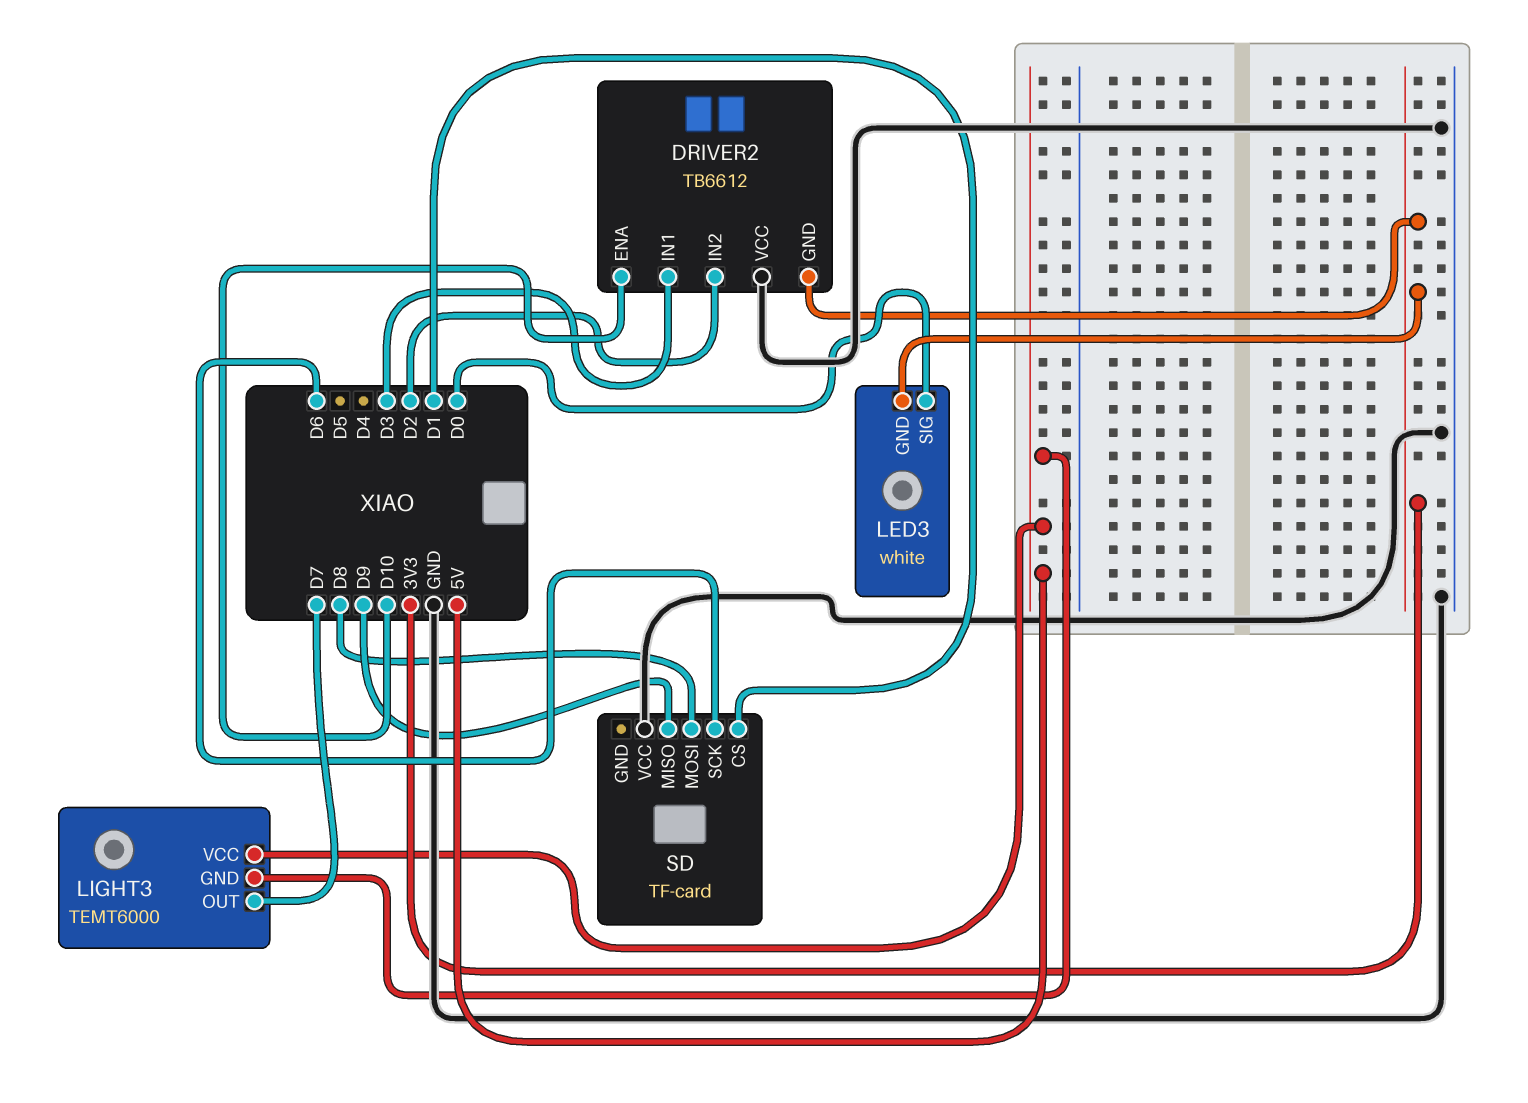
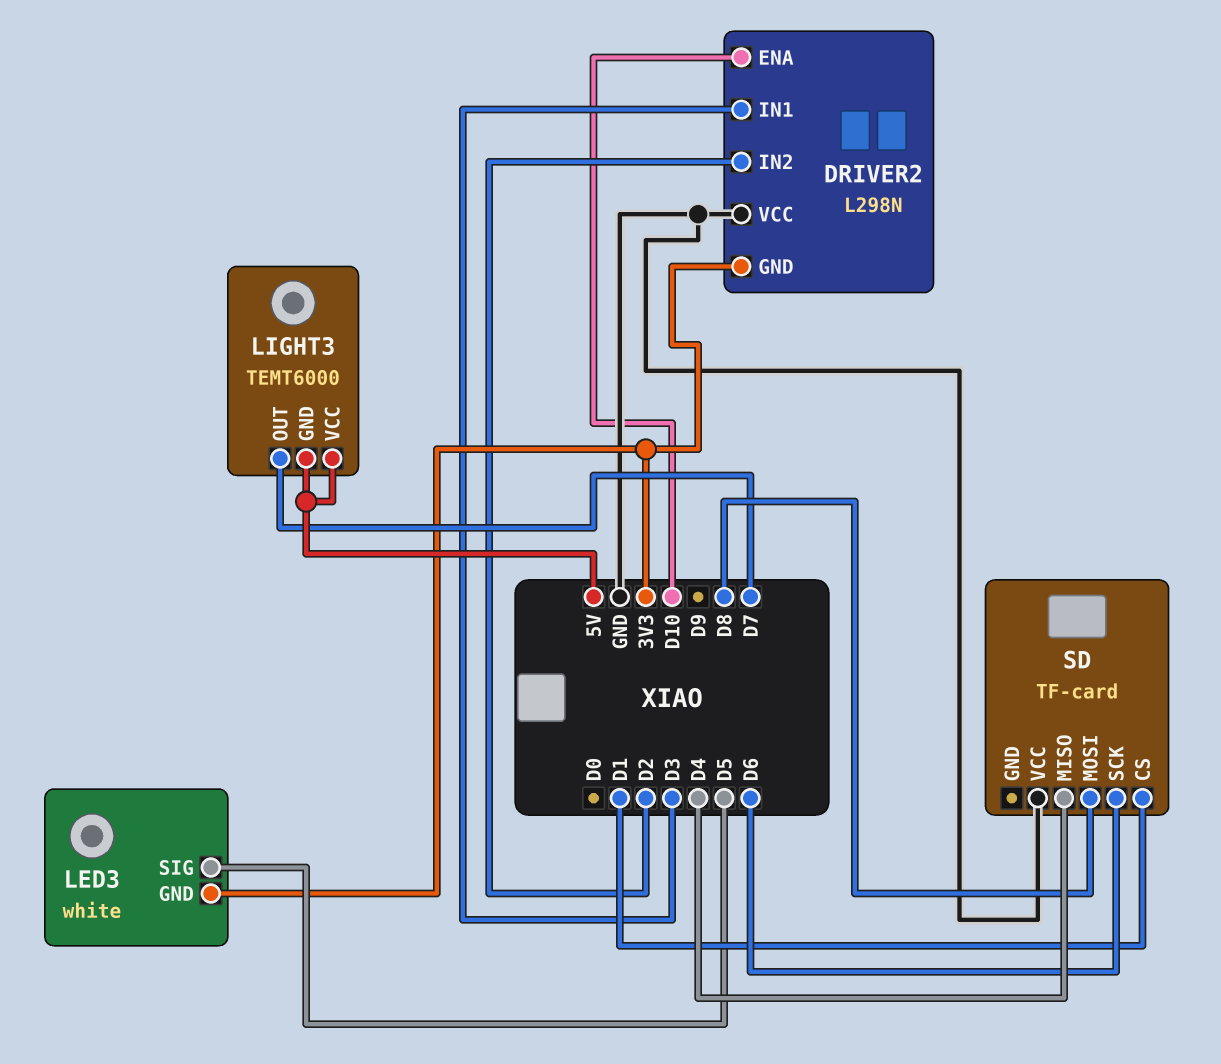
DRIVER2: TB6612 -> L298N
LED3 pin SIG: D0 -> D5
SD pin MISO: D9 -> D4

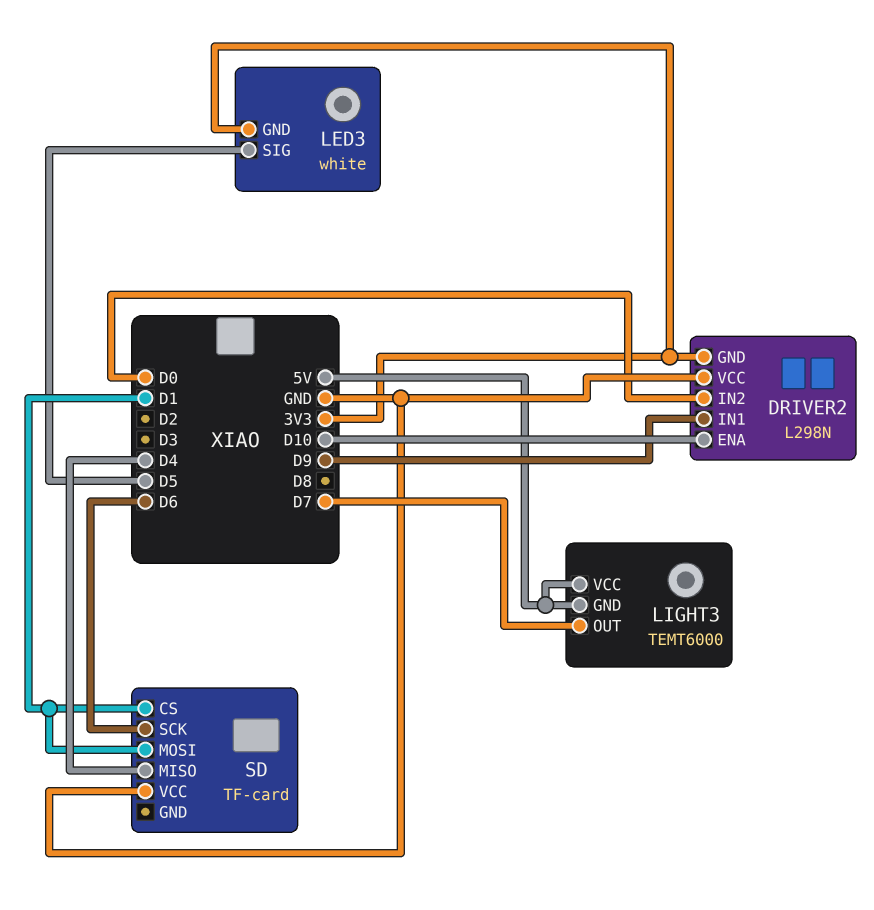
DRIVER2 pin IN1: D3 -> D9
DRIVER2 pin IN2: D2 -> D0
SD pin MOSI: D8 -> D1

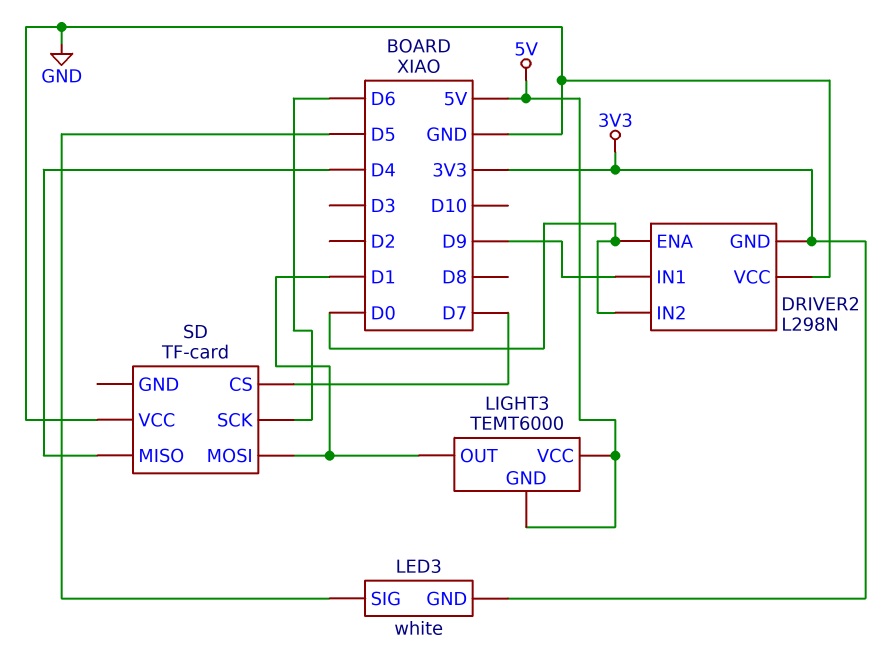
DRIVER2 pin ENA: D10 -> D0
LIGHT3 pin OUT: D7 -> D1
SD pin CS: D1 -> D7

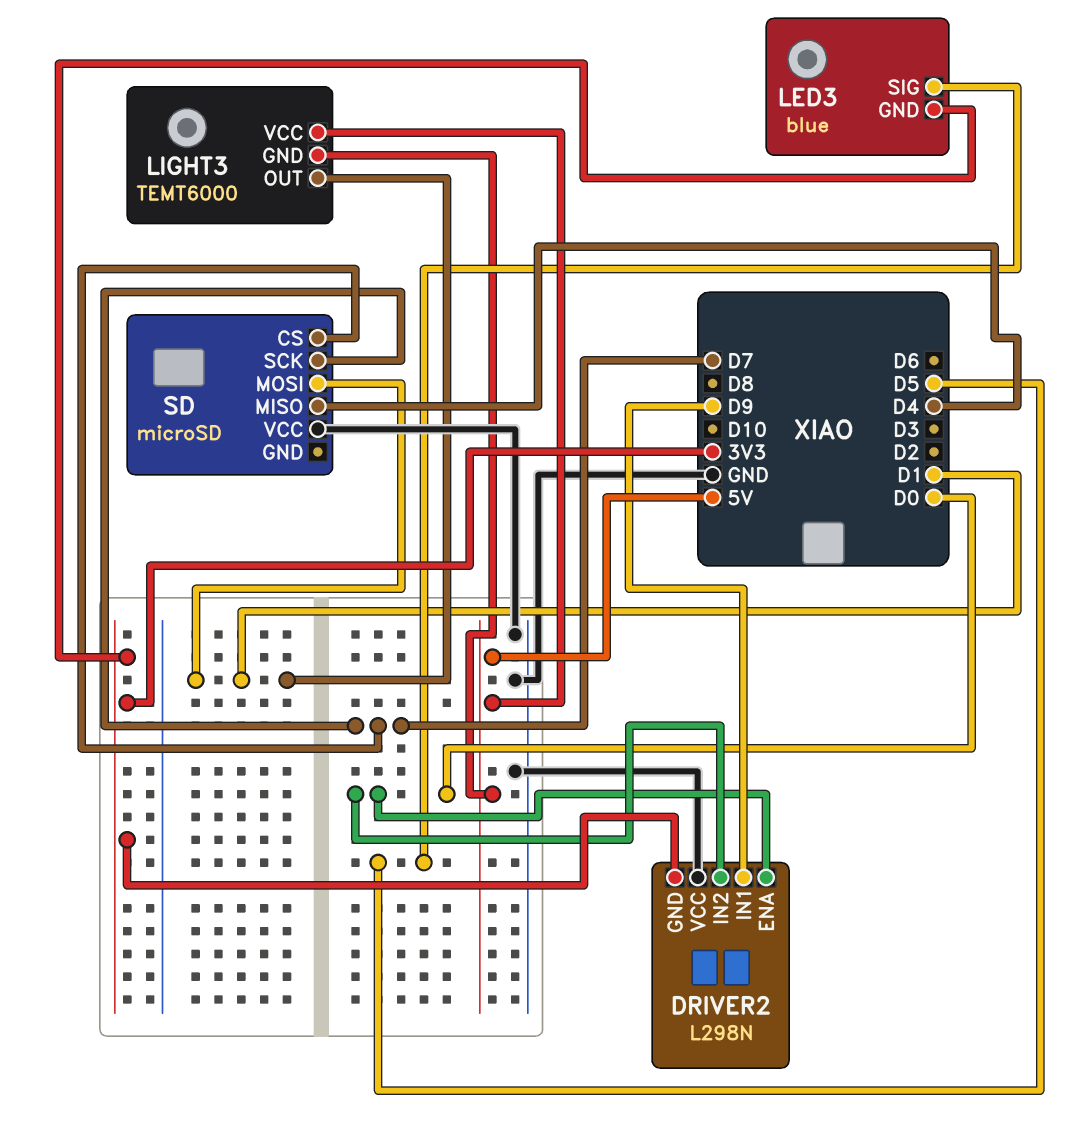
LED3: white -> blue
SD: TF-card -> microSD
SD pin SCK: D6 -> D7

